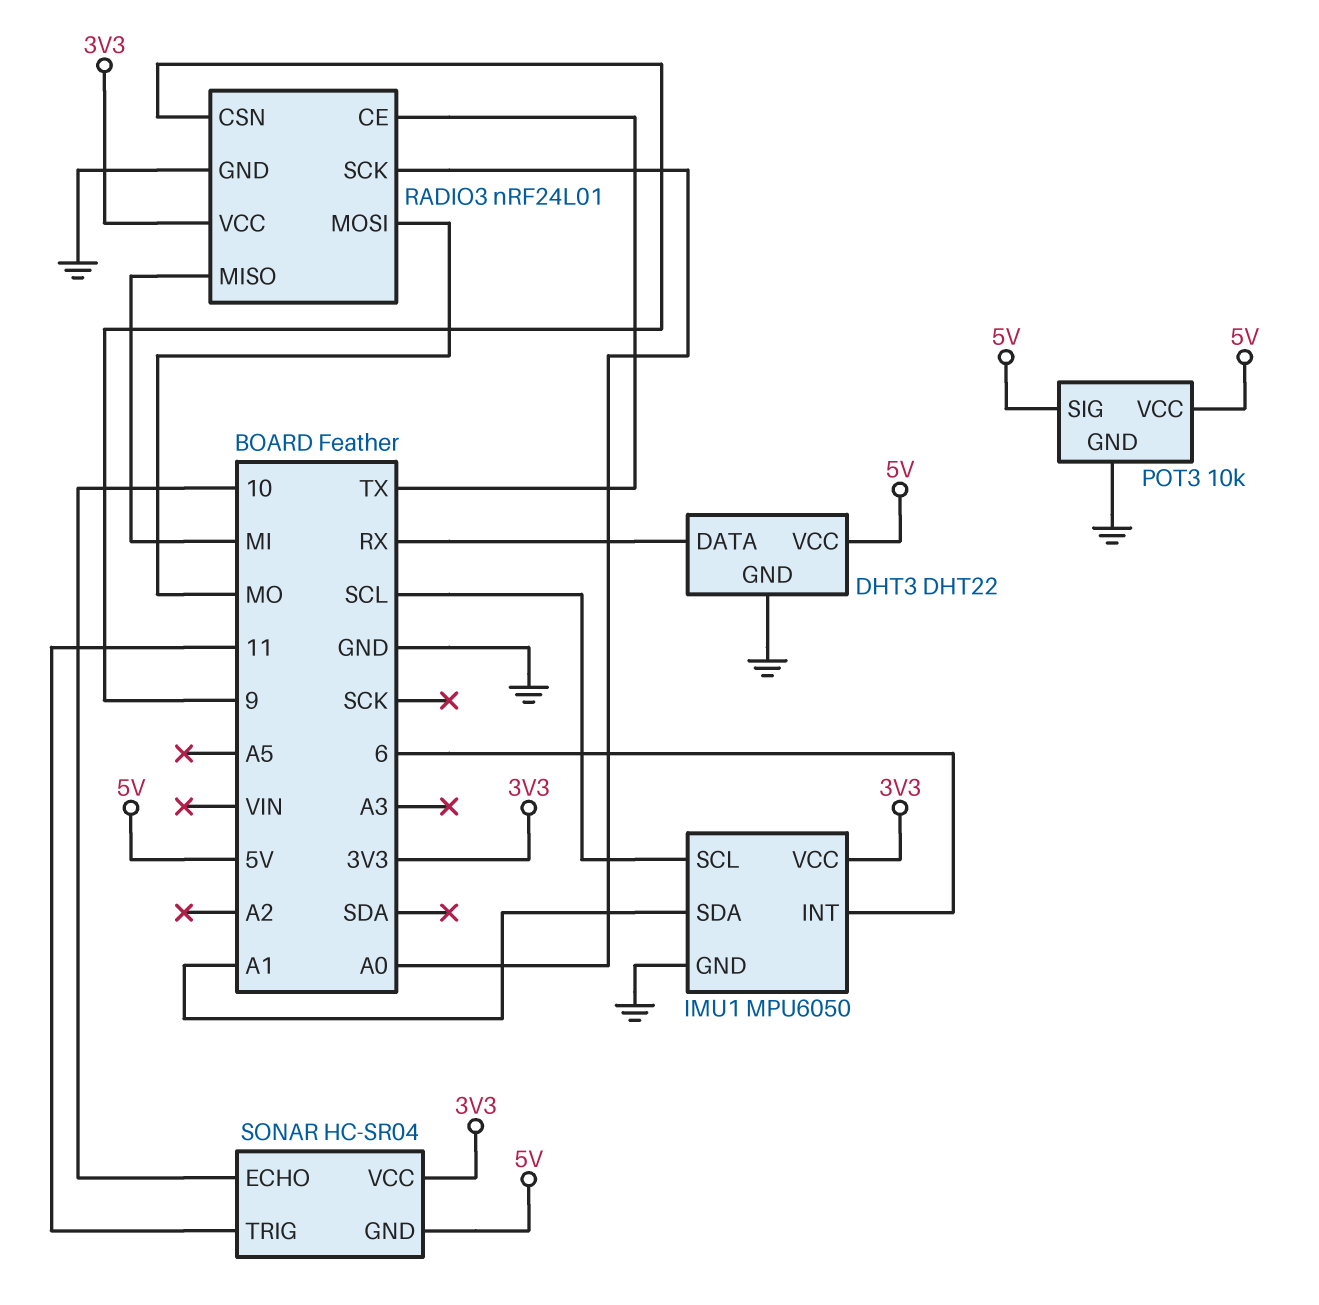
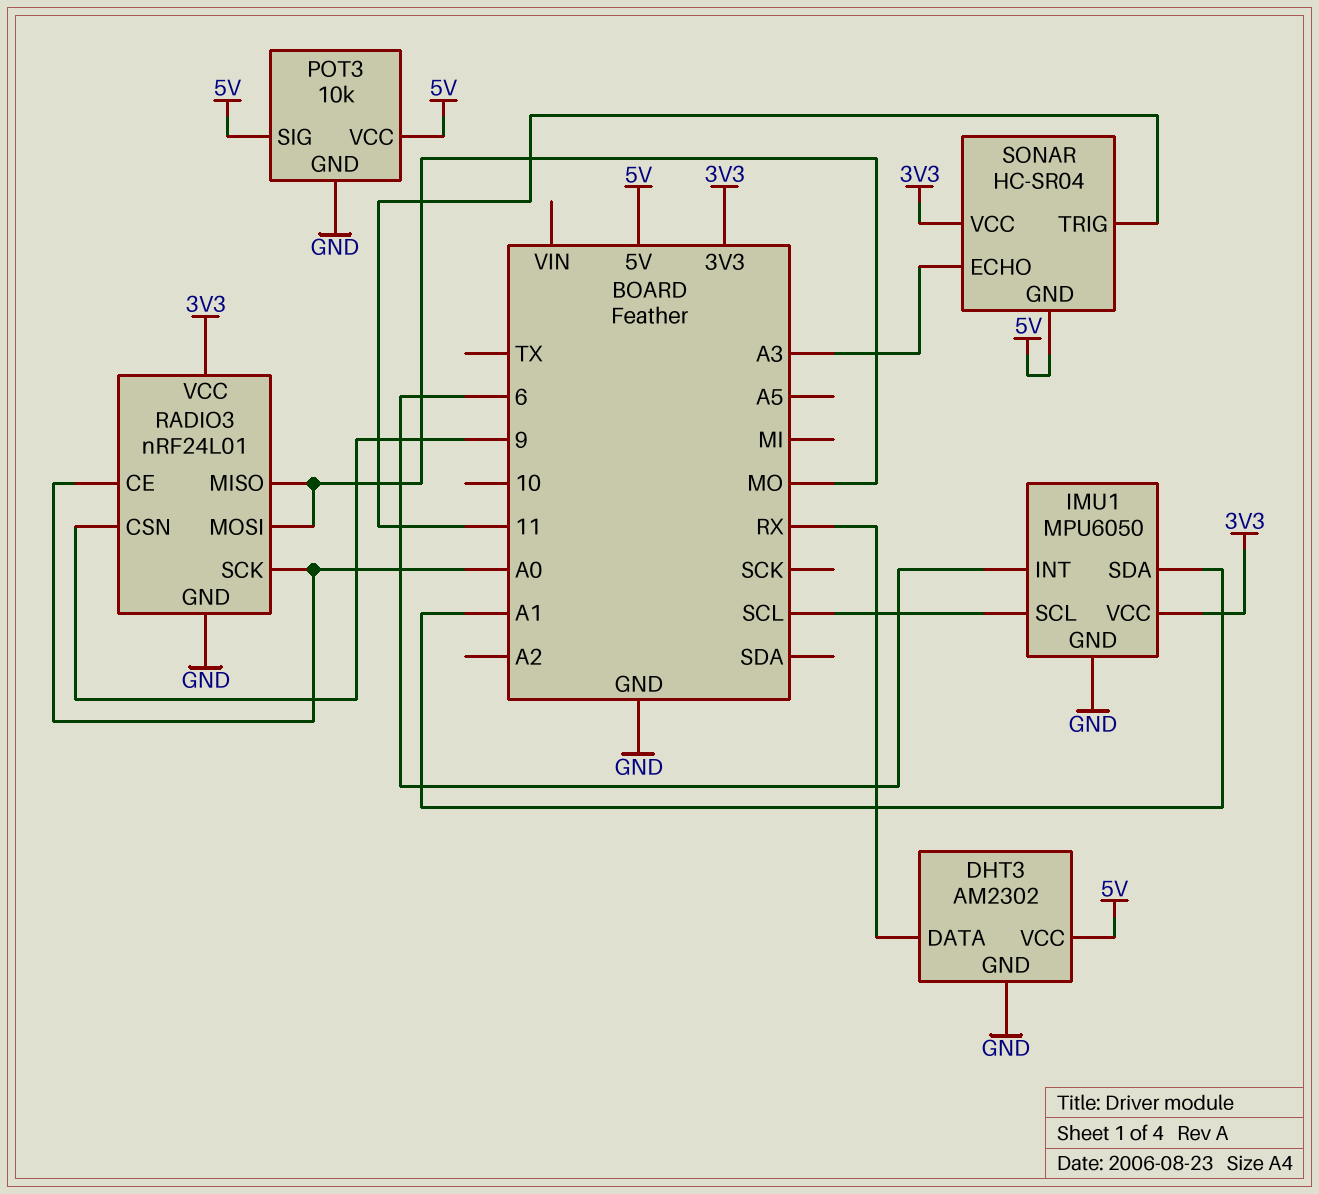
DHT3: DHT22 -> AM2302
RADIO3 pin CE: TX -> A0
RADIO3 pin MISO: MI -> MO
SONAR pin ECHO: 10 -> A3

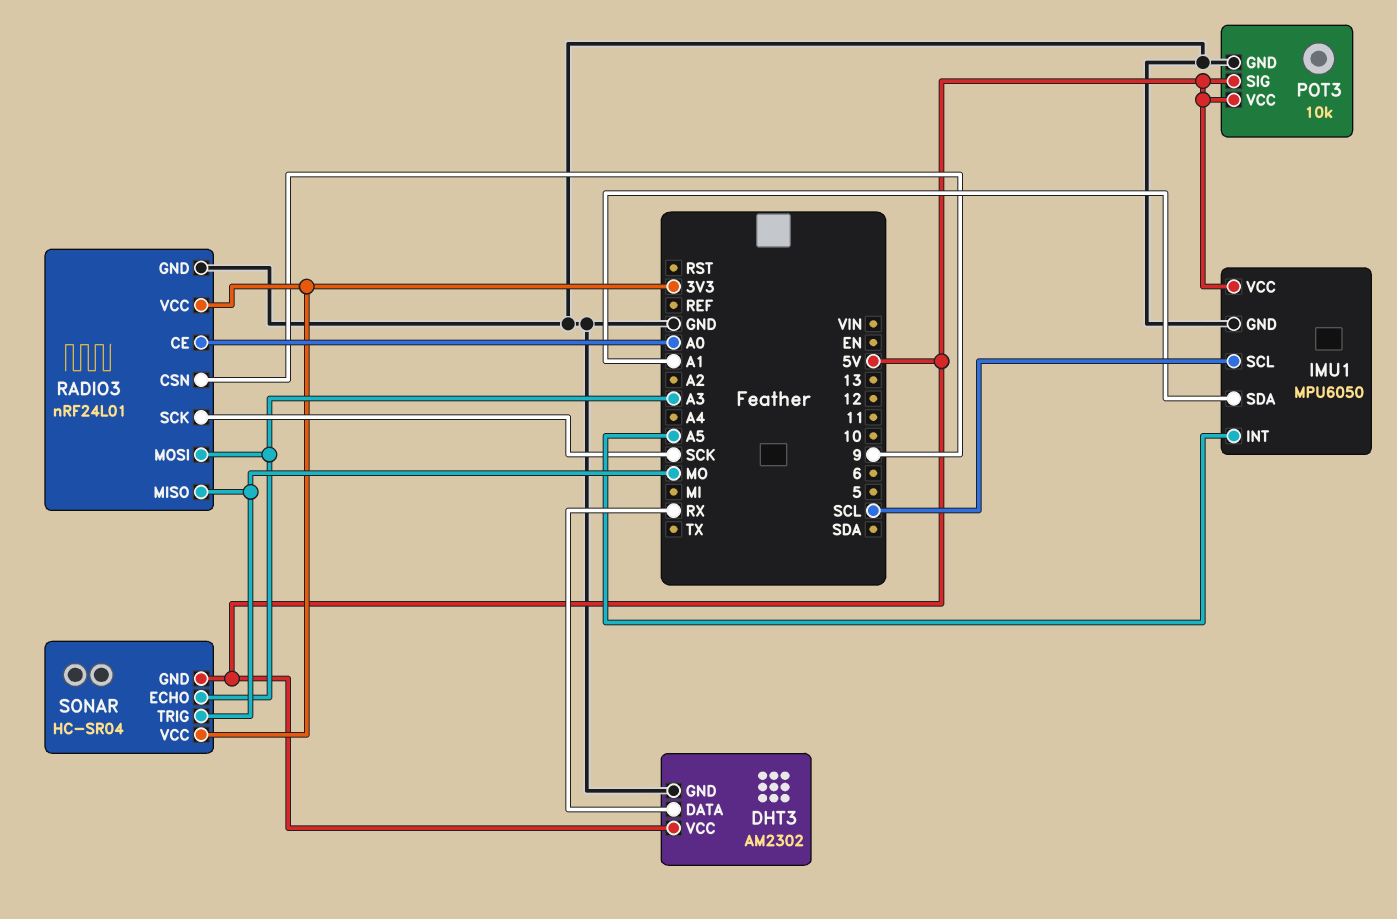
IMU1 pin INT: 6 -> A5
IMU1 pin VCC: 3V3 -> 5V
RADIO3 pin MOSI: MO -> A3
RADIO3 pin SCK: A0 -> SCK
SONAR pin TRIG: 11 -> MO

